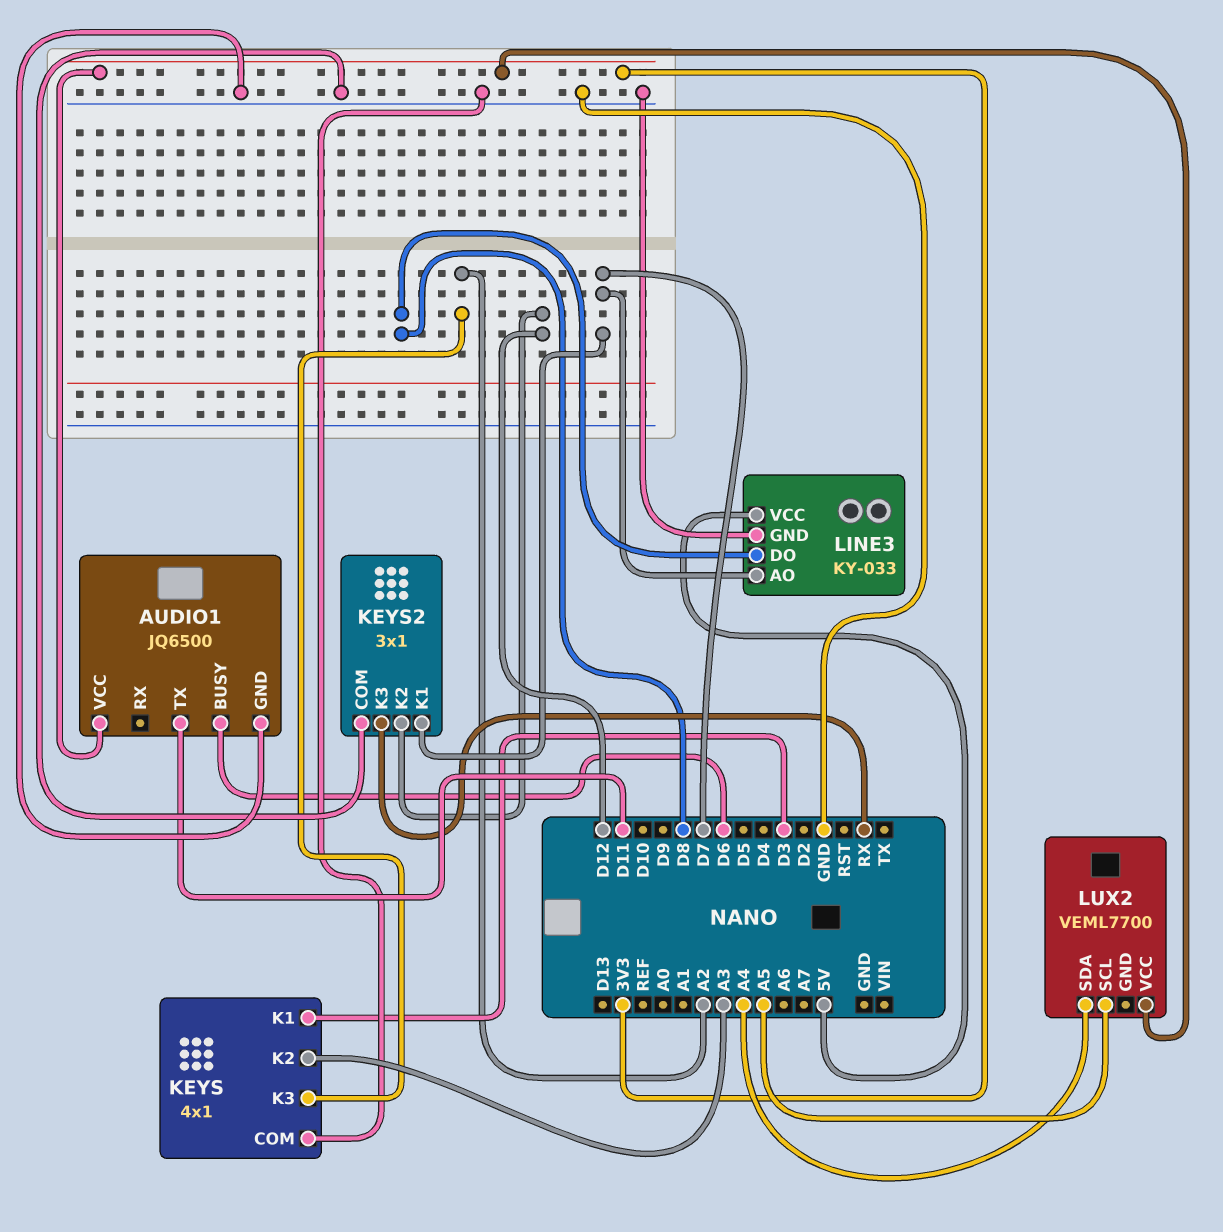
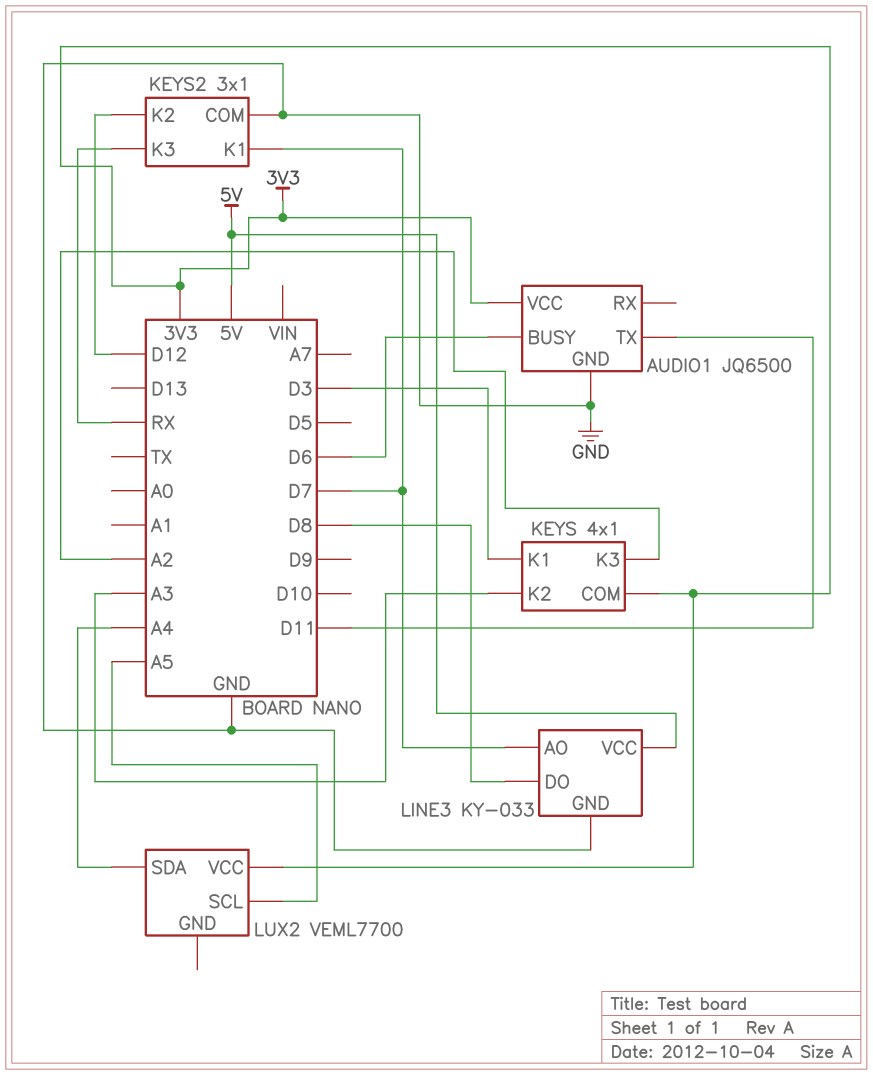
KEYS pin COM: GND -> 3V3

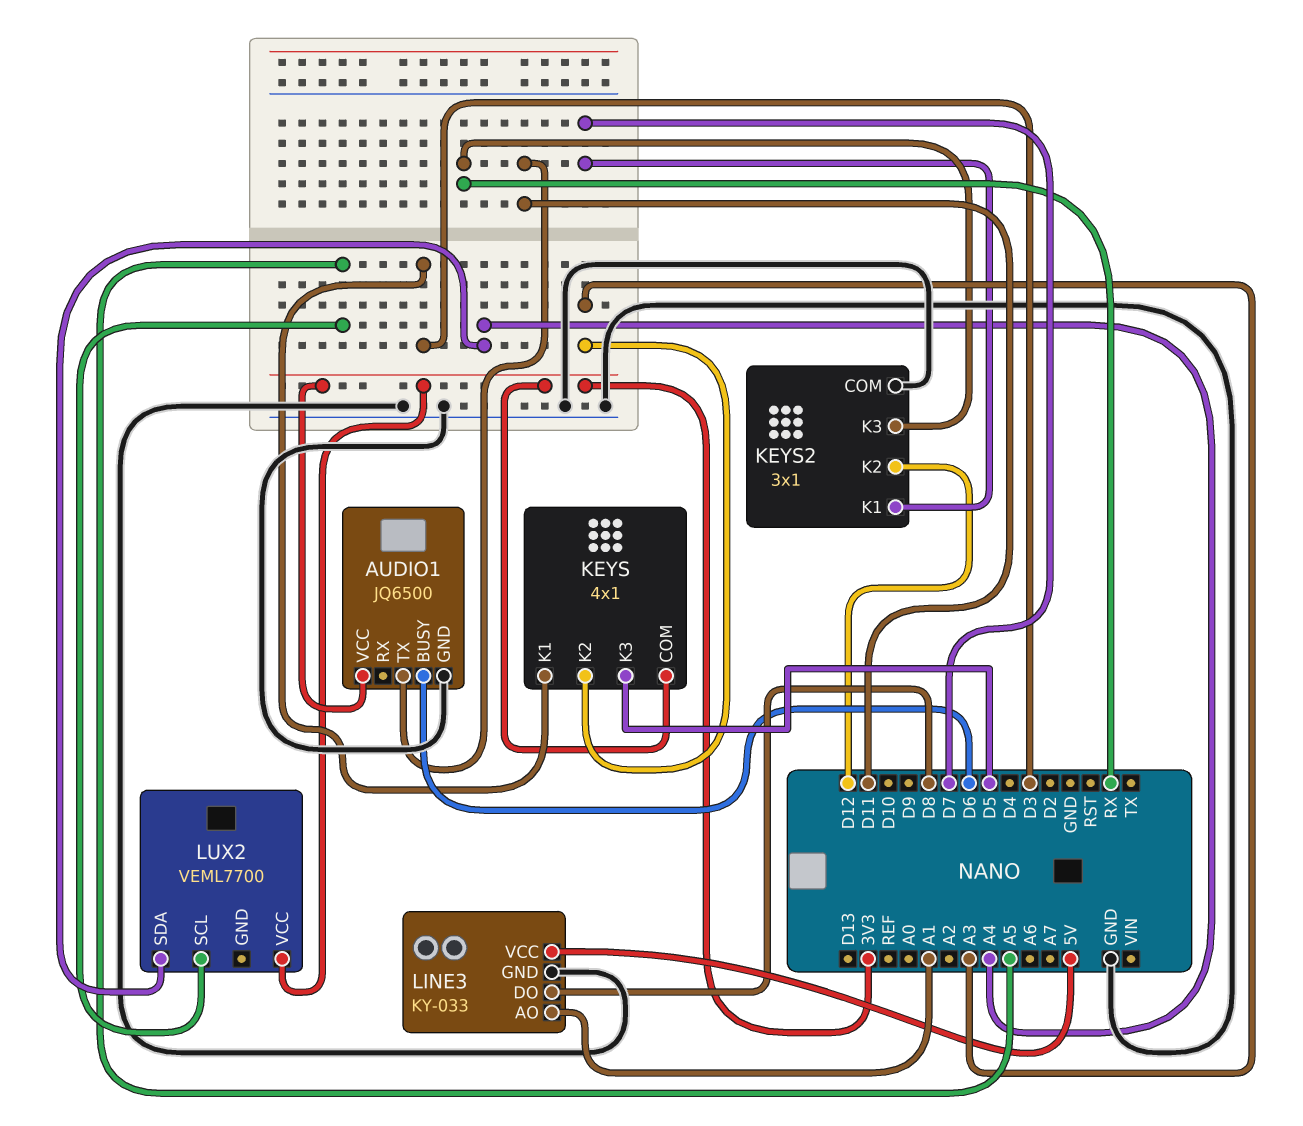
KEYS pin K3: A2 -> D5
LINE3 pin AO: D7 -> A1

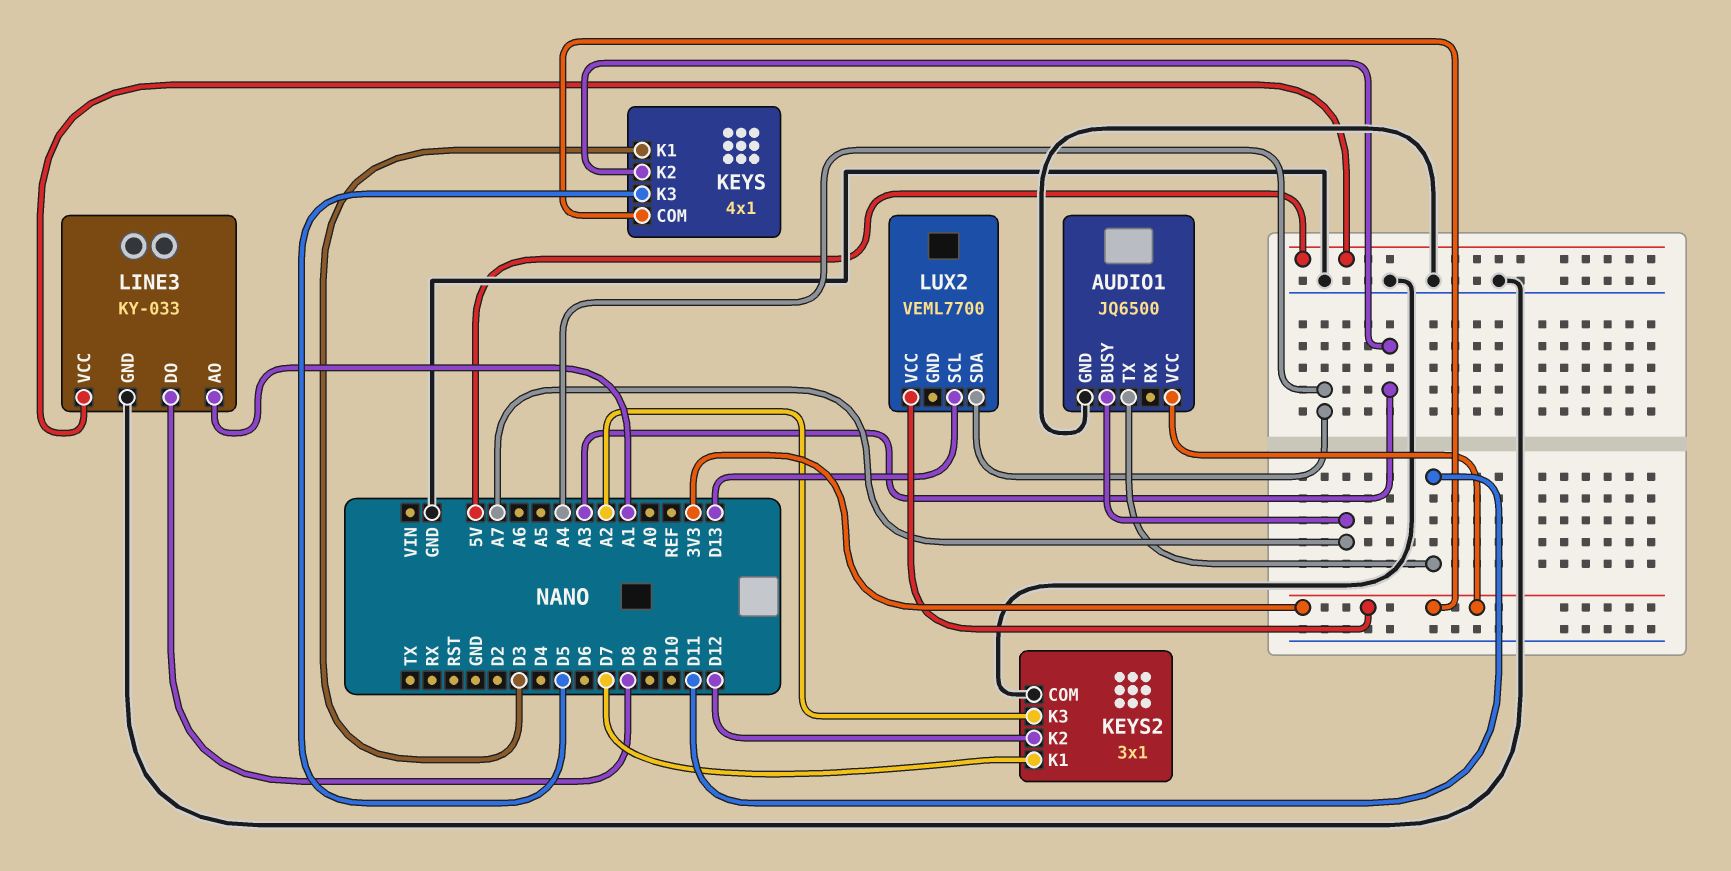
AUDIO1 pin BUSY: D6 -> A7
KEYS2 pin K3: RX -> A2
LUX2 pin SCL: A5 -> D13

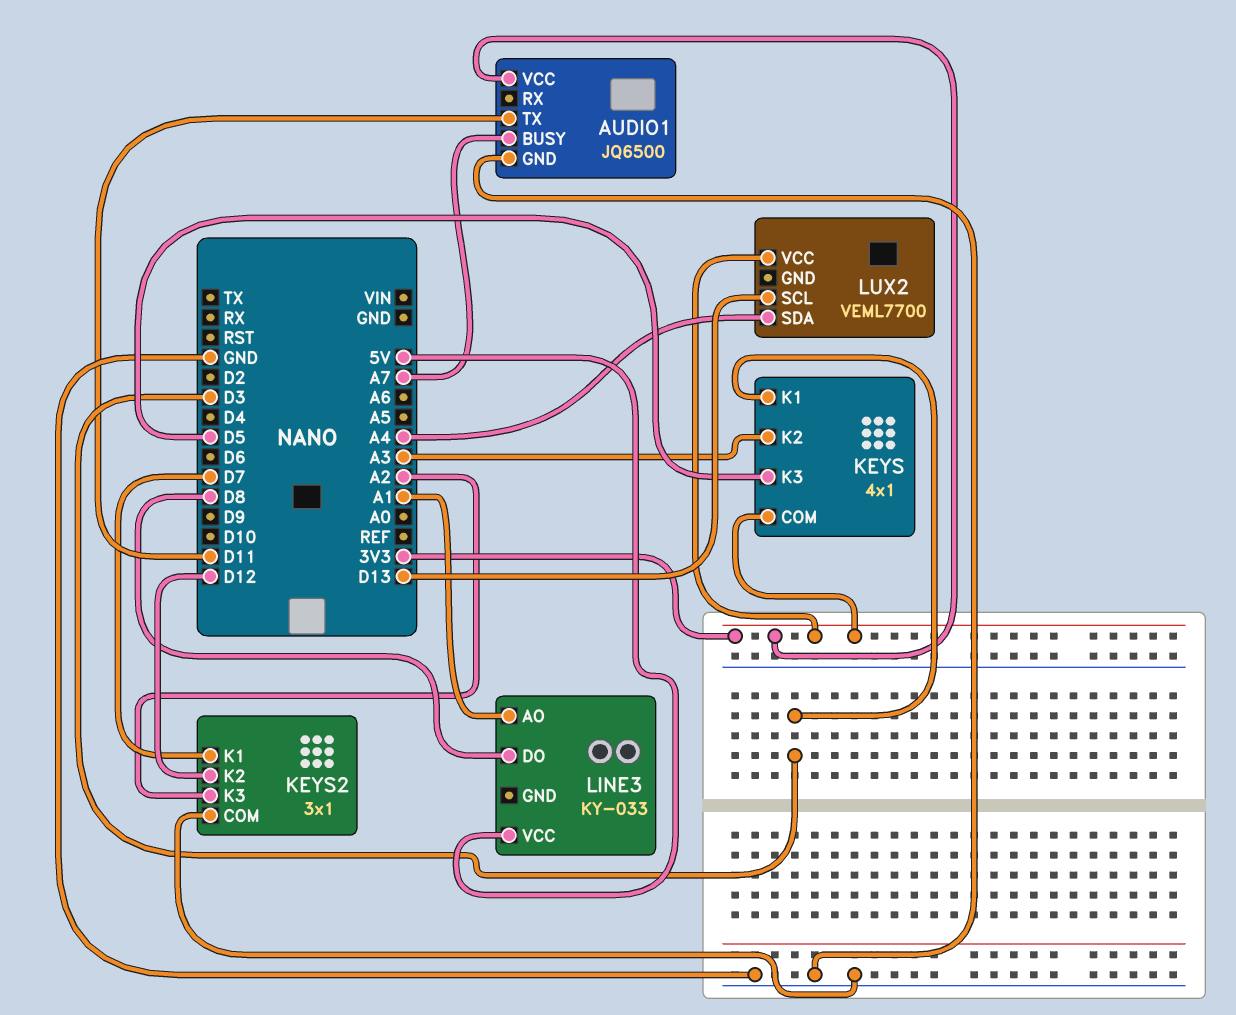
LINE3 pin GND: GND -> none

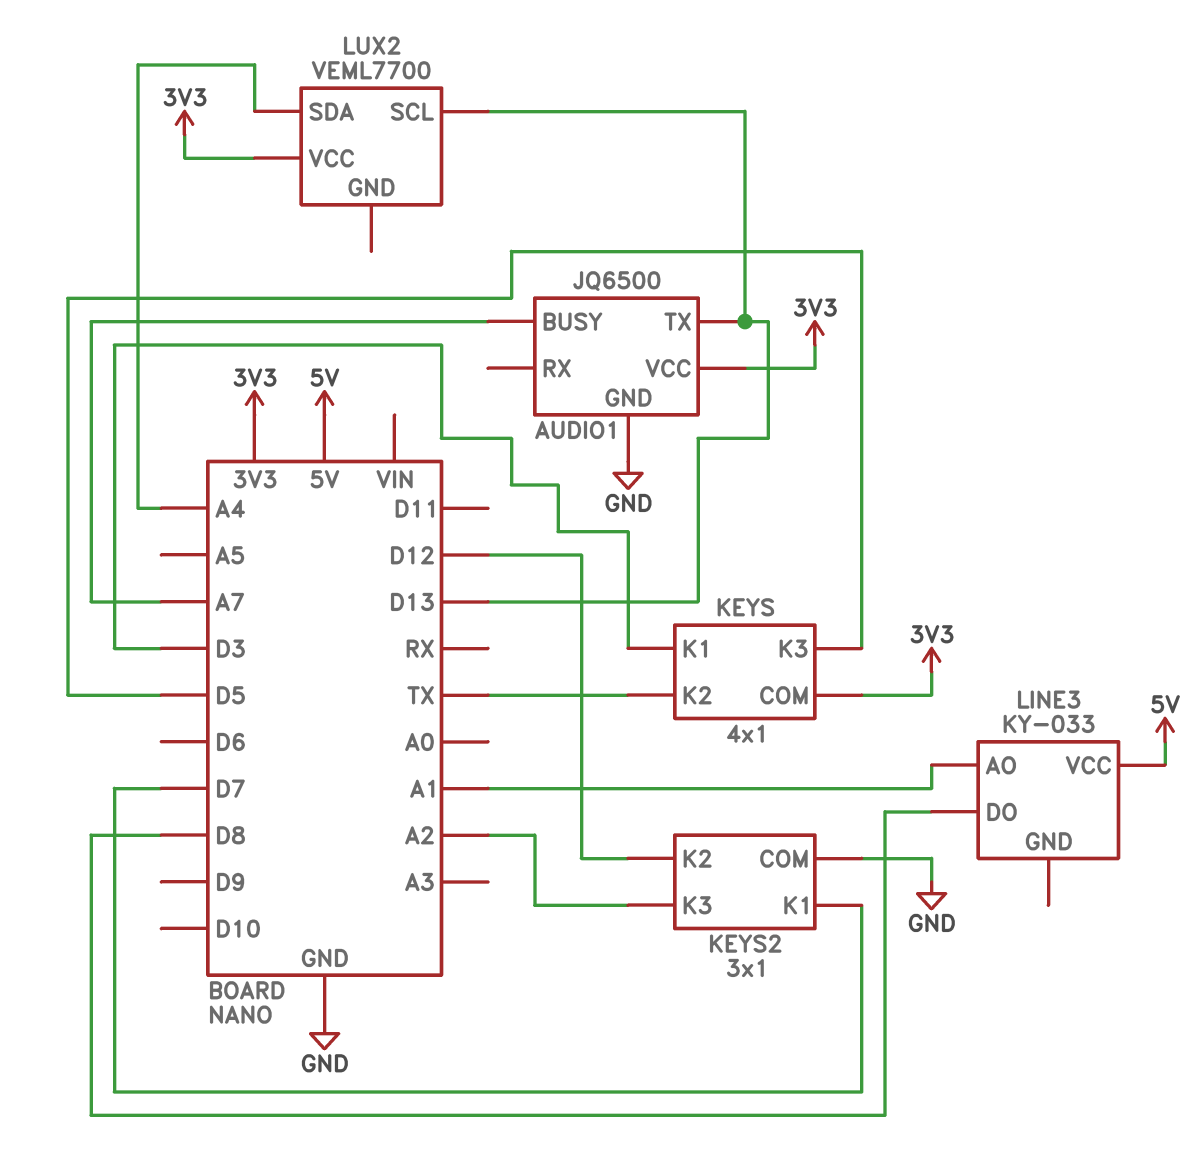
AUDIO1 pin TX: D11 -> D13
KEYS pin K2: A3 -> TX

